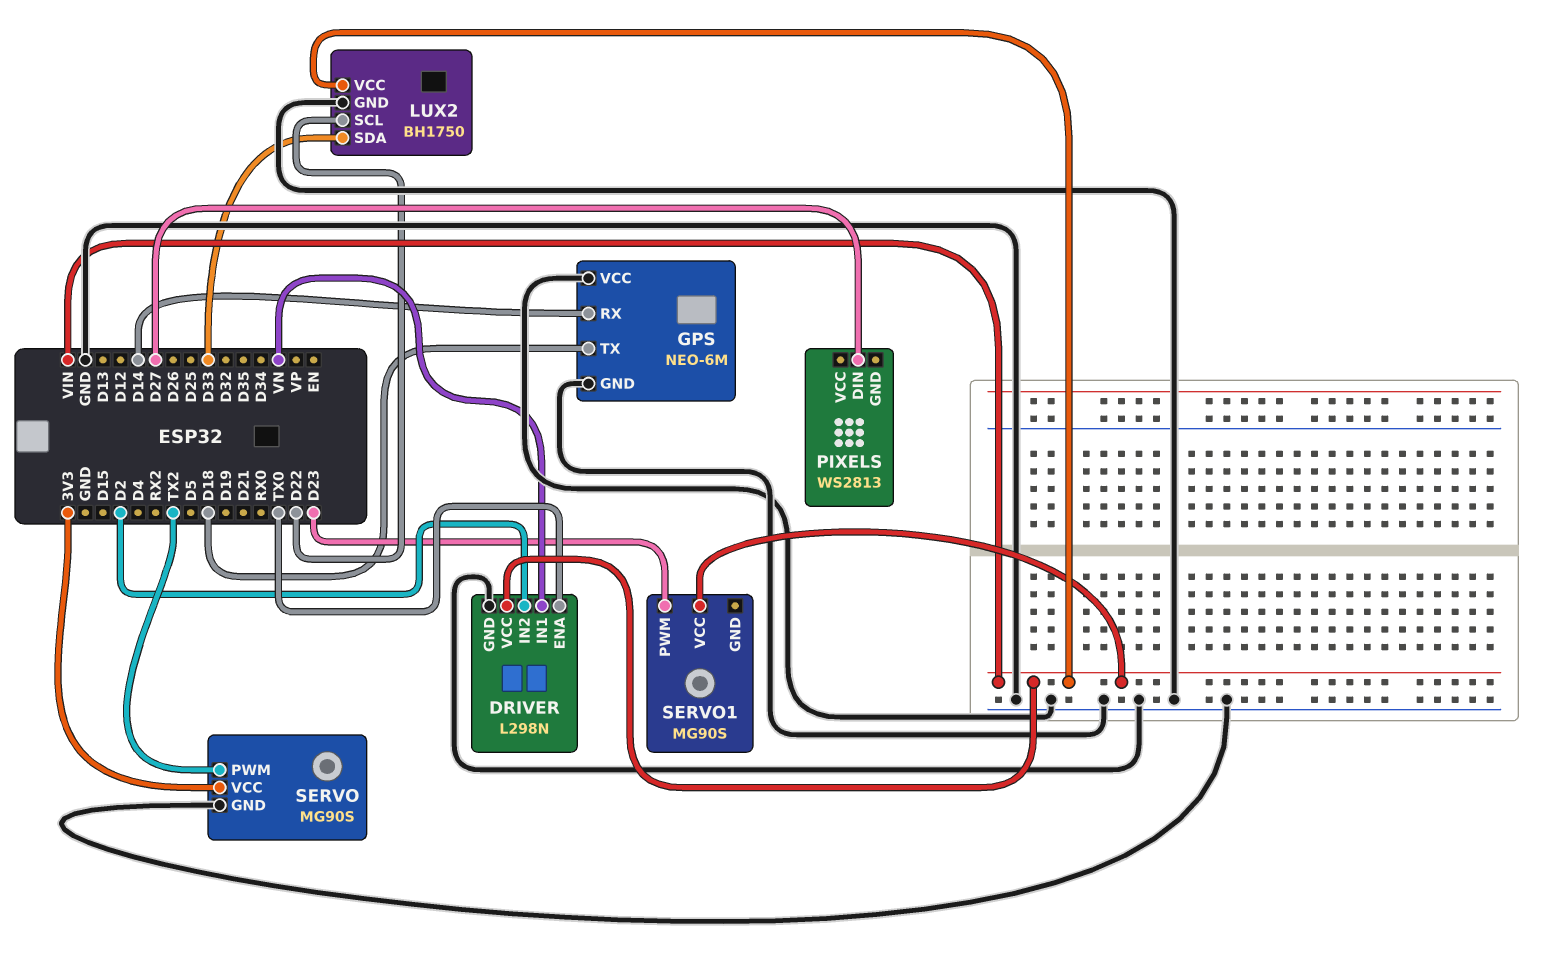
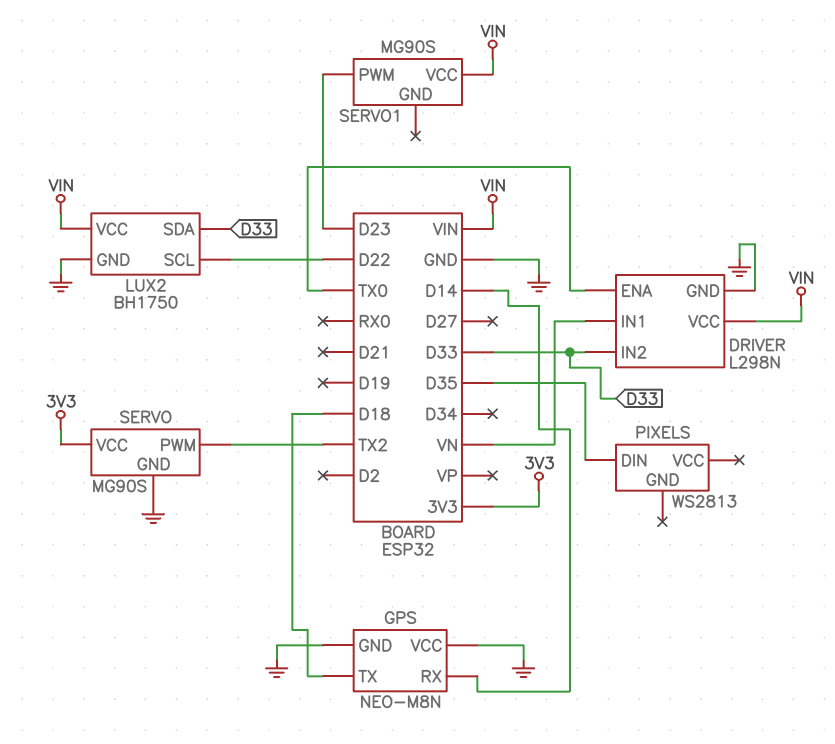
DRIVER pin IN2: D2 -> D33
GPS: NEO-6M -> NEO-M8N
PIXELS pin DIN: D27 -> D35

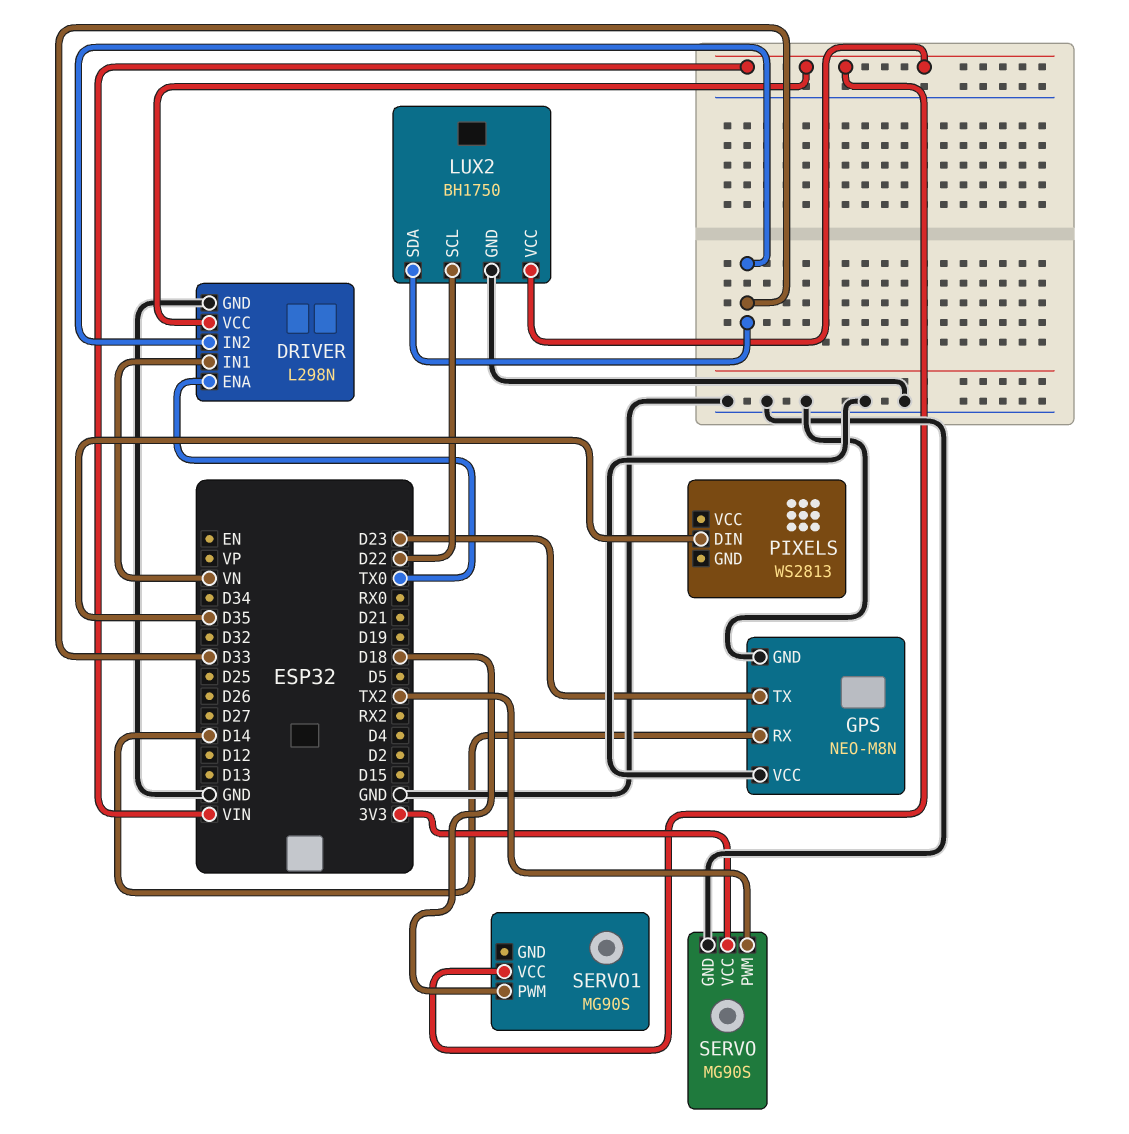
GPS pin TX: D18 -> D23
SERVO1 pin PWM: D23 -> D18

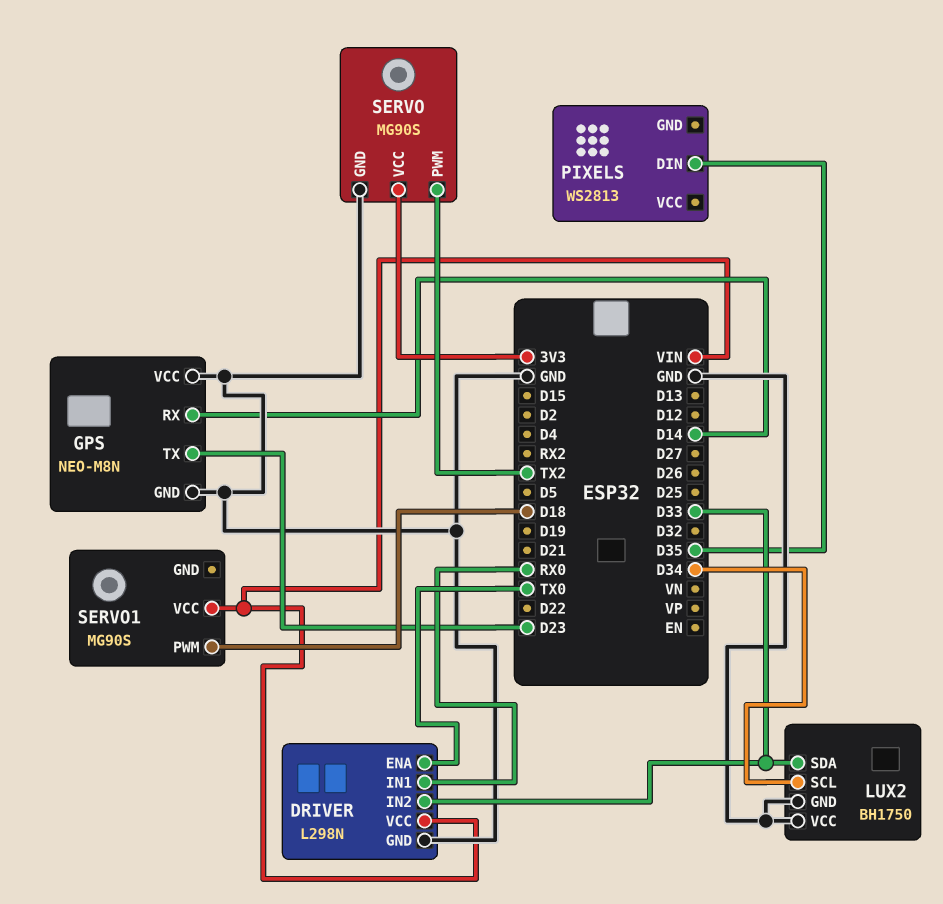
DRIVER pin IN1: VN -> RX0
LUX2 pin SCL: D22 -> D34
LUX2 pin VCC: VIN -> GND

